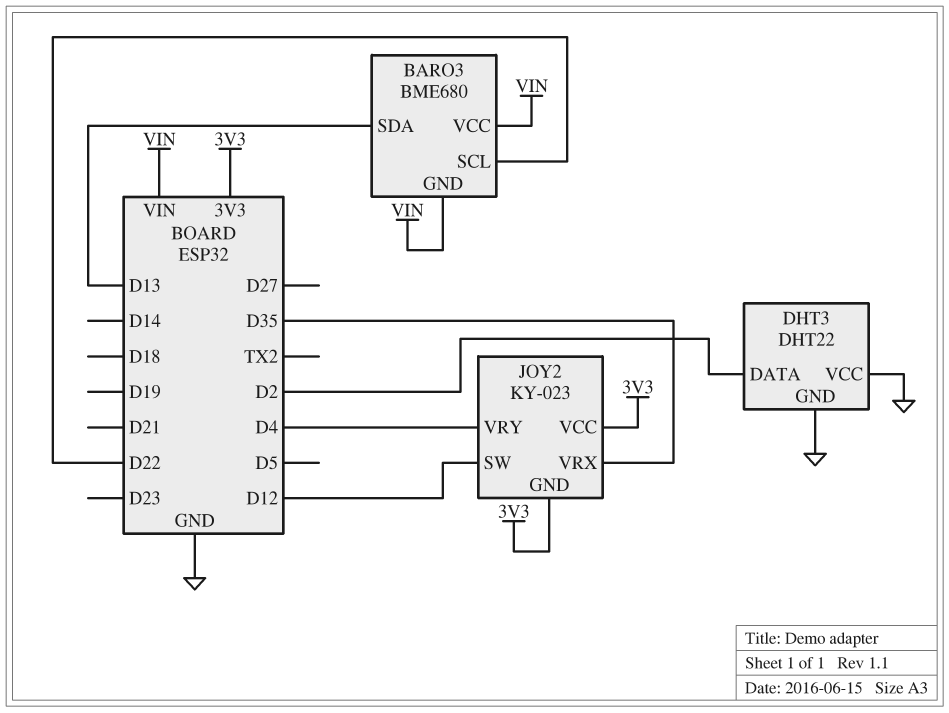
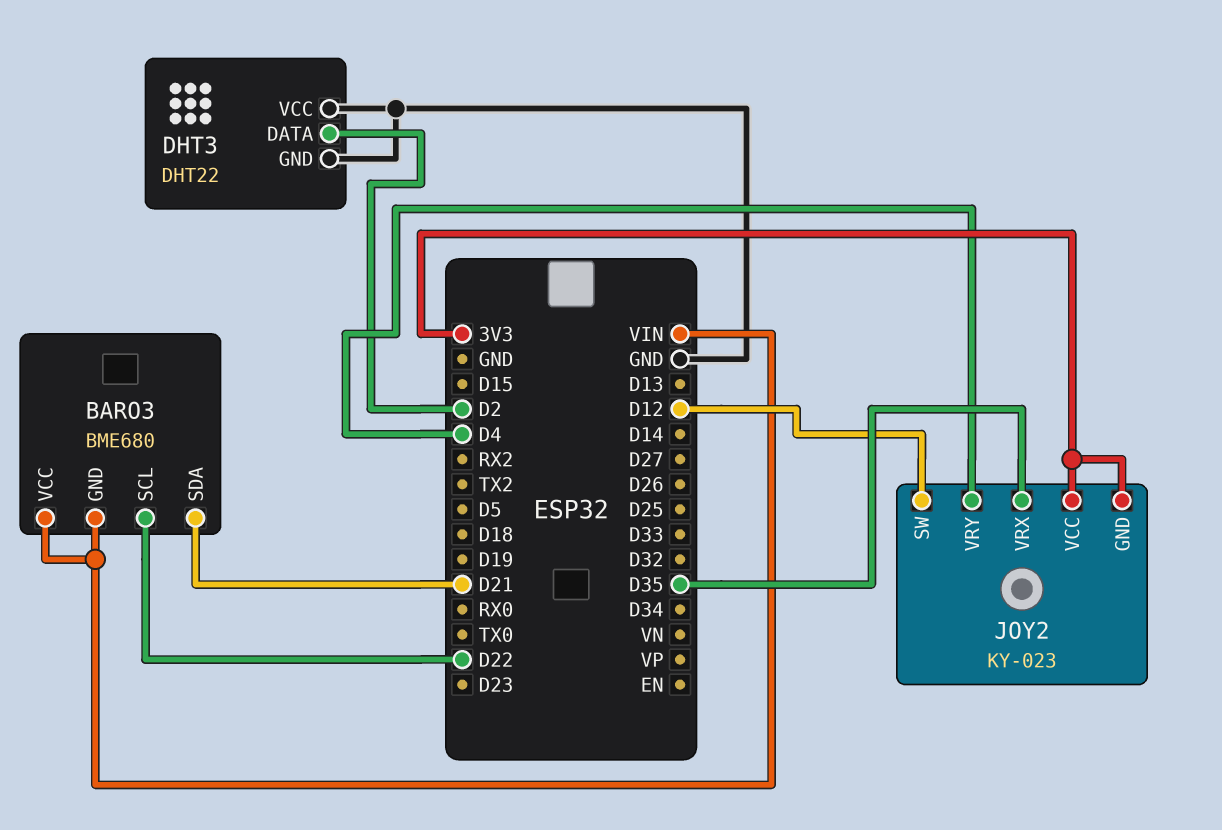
BARO3 pin SDA: D13 -> D21

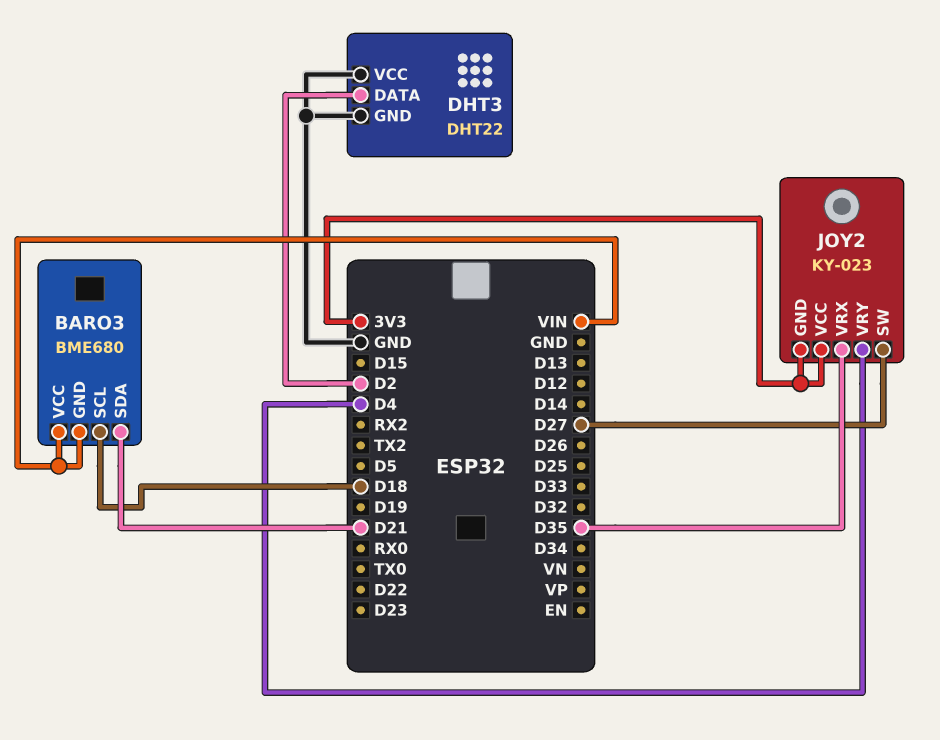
BARO3 pin SCL: D22 -> D18
JOY2 pin SW: D12 -> D27

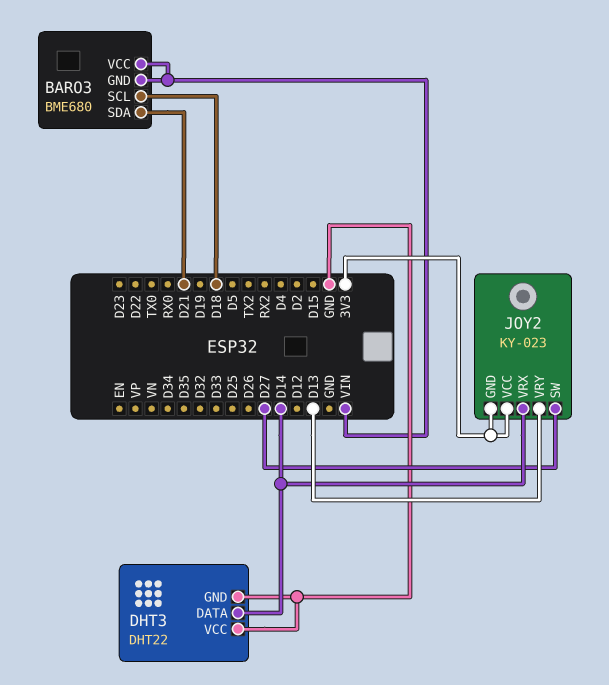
DHT3 pin DATA: D2 -> D14
JOY2 pin VRX: D35 -> D14
JOY2 pin VRY: D4 -> D13

